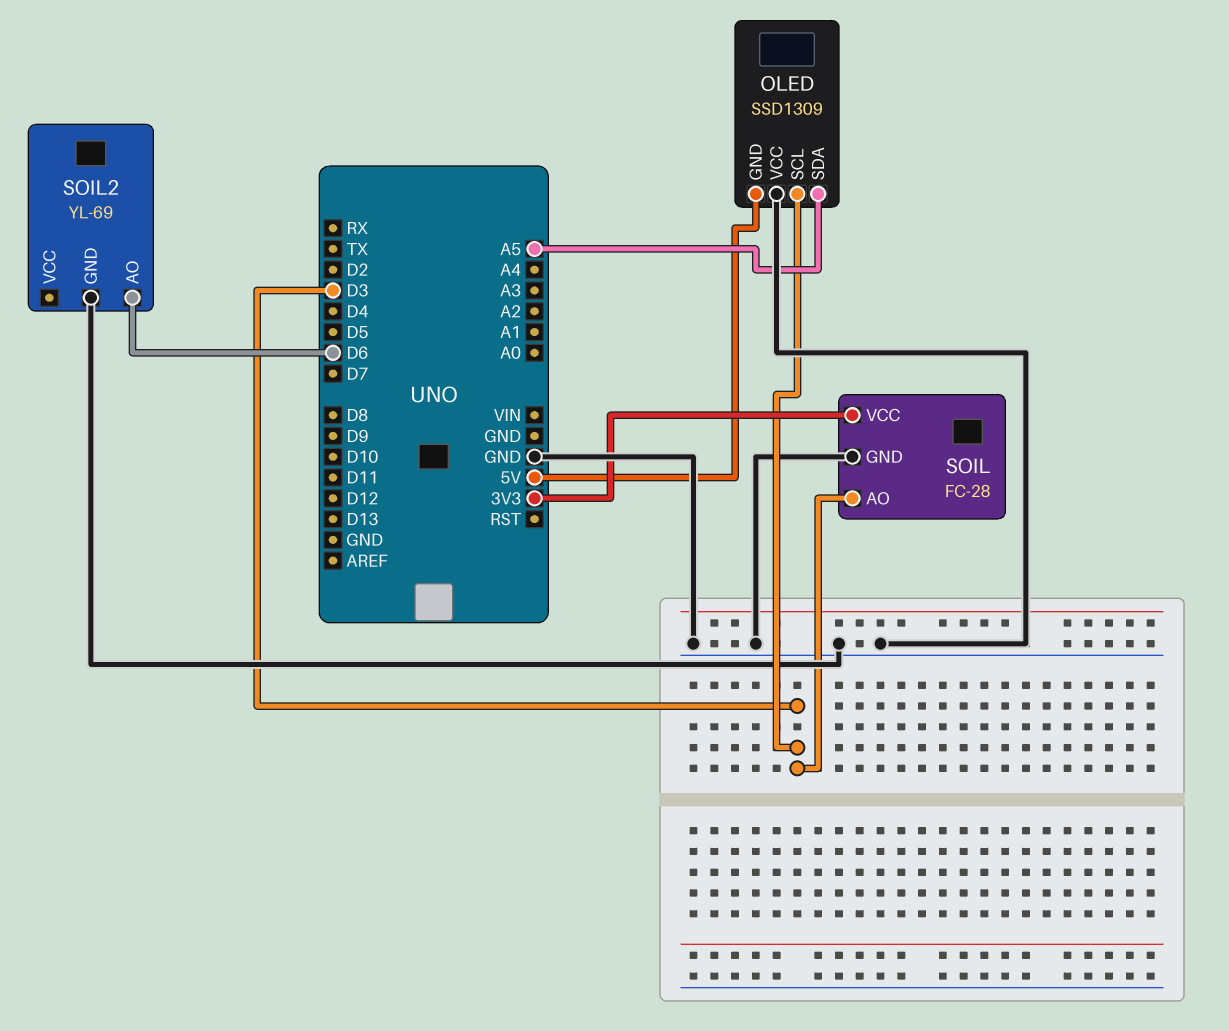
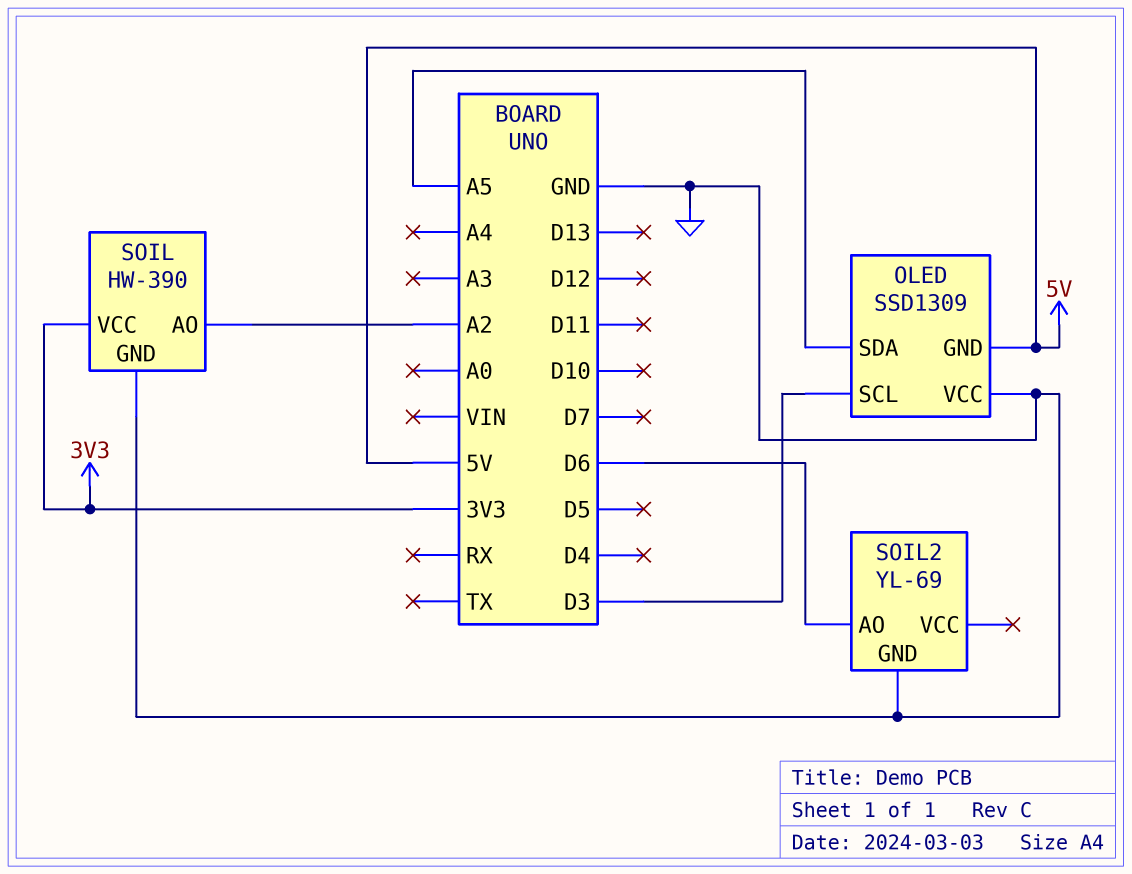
SOIL: FC-28 -> HW-390
SOIL pin AO: D3 -> A2

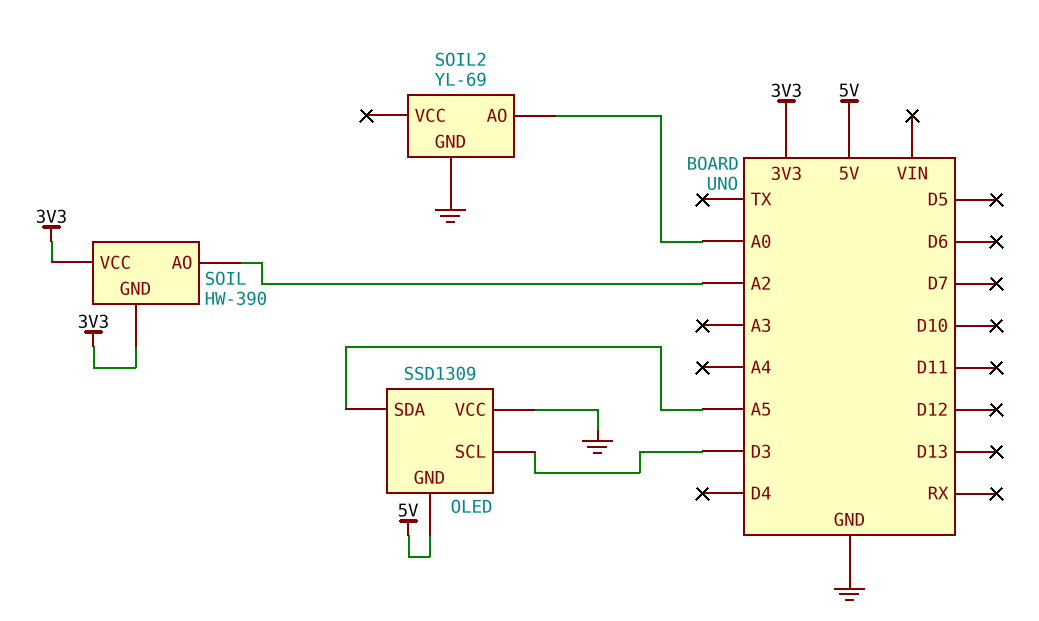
SOIL pin GND: GND -> 3V3
SOIL2 pin AO: D6 -> A0

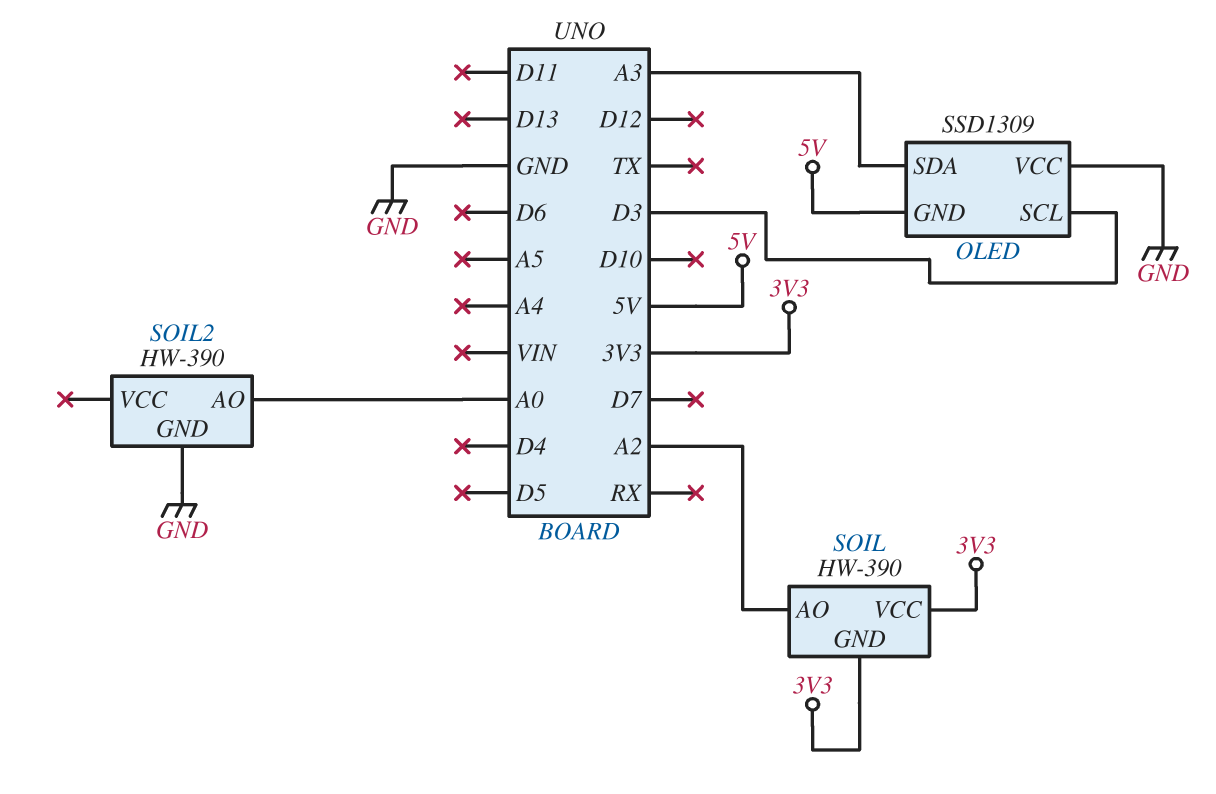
OLED pin SDA: A5 -> A3
SOIL2: YL-69 -> HW-390

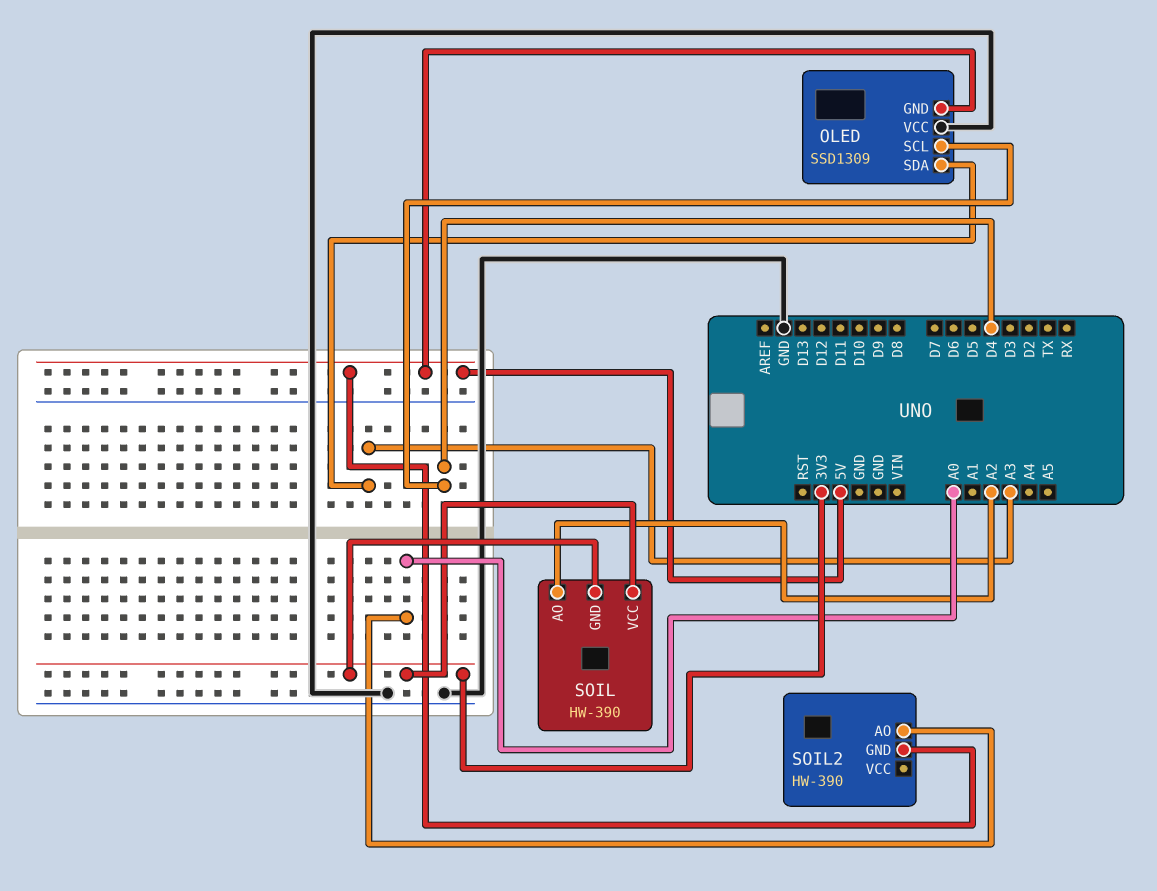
OLED pin SCL: D3 -> D4
SOIL2 pin GND: GND -> 5V

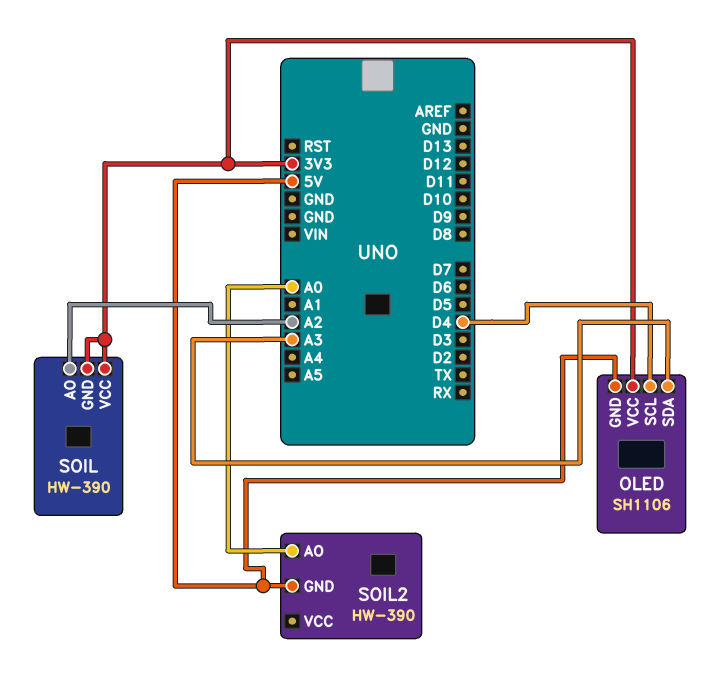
OLED: SSD1309 -> SH1106
OLED pin VCC: GND -> 3V3

